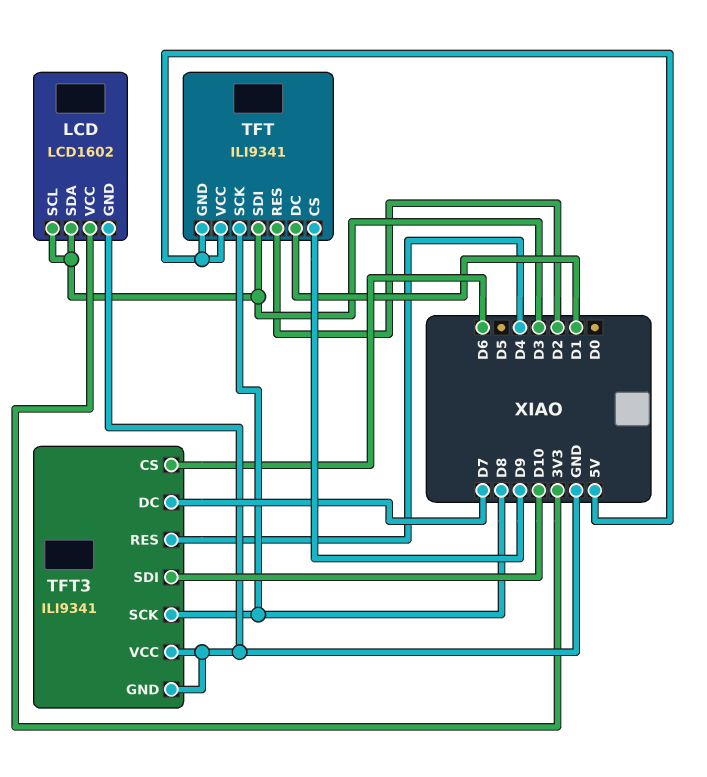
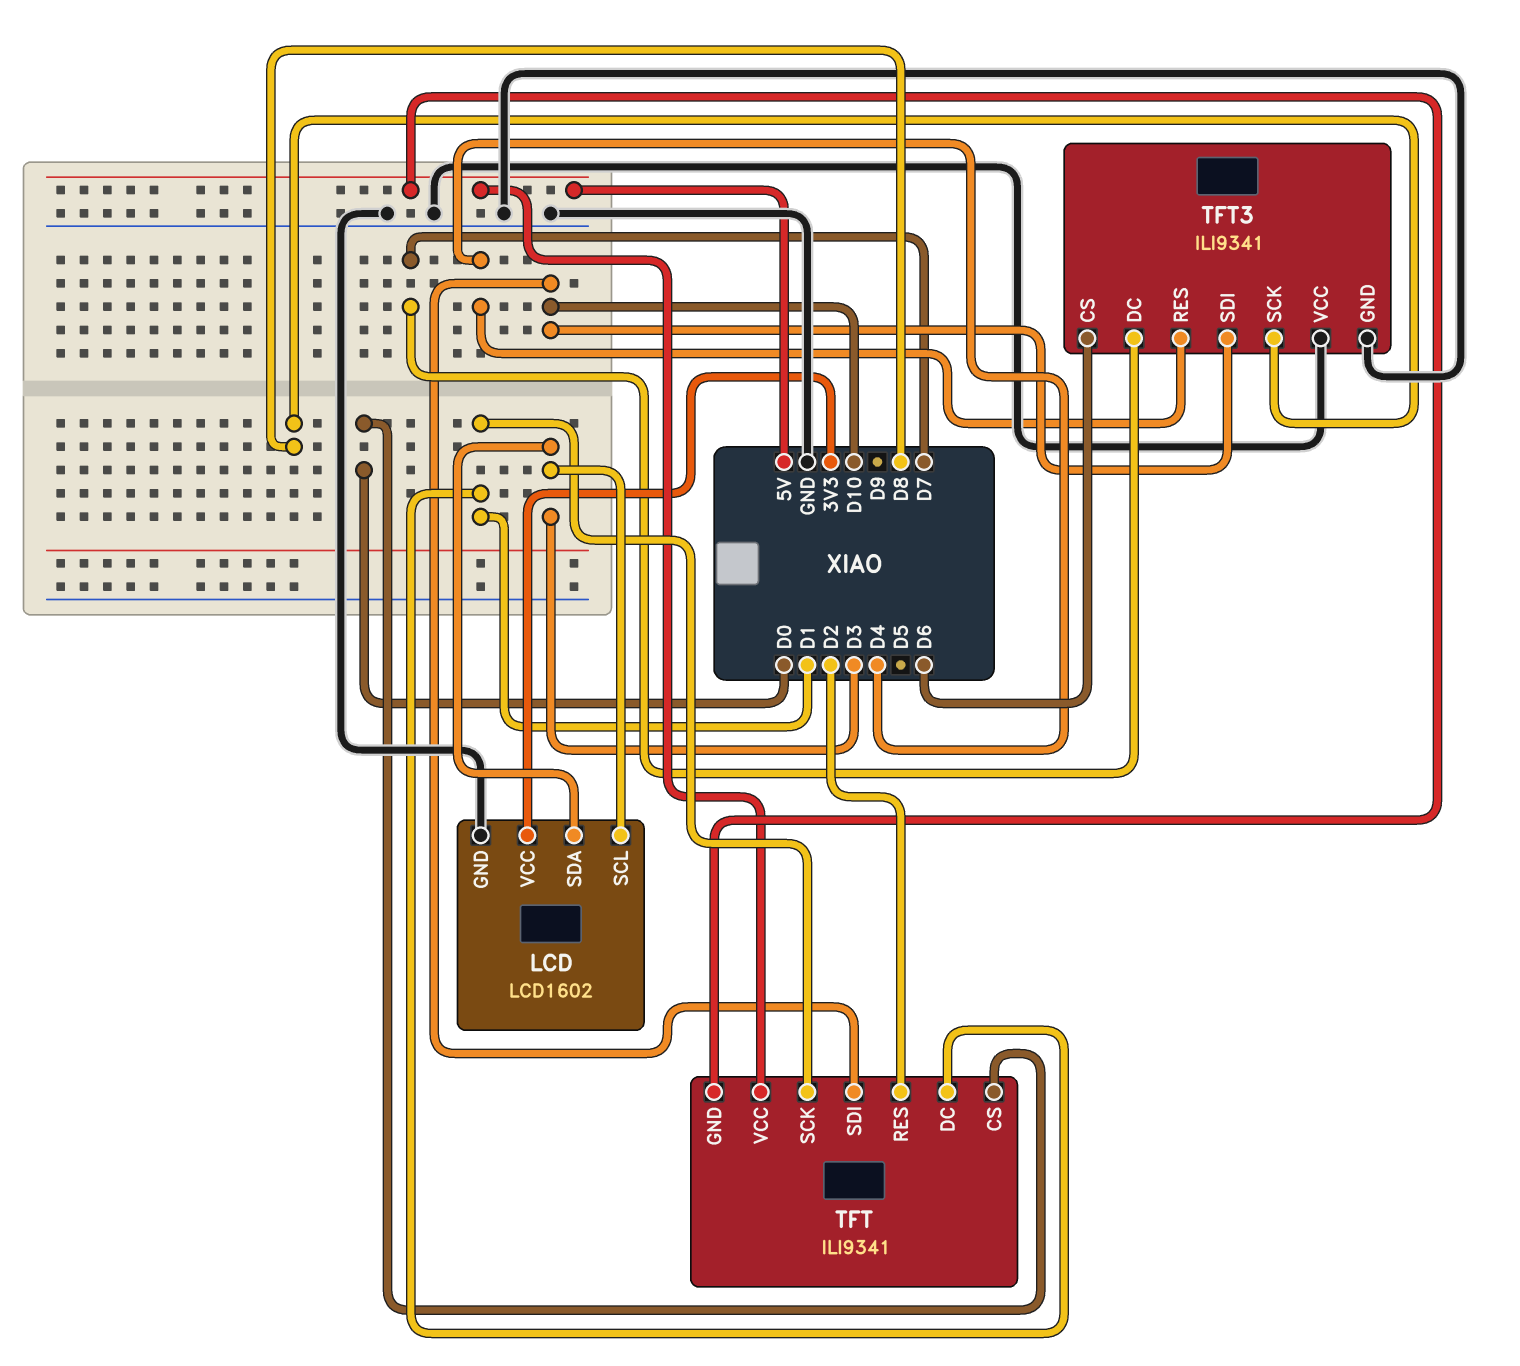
TFT pin CS: D9 -> D0
TFT pin SCK: D8 -> D1
TFT pin SDI: D3 -> D10

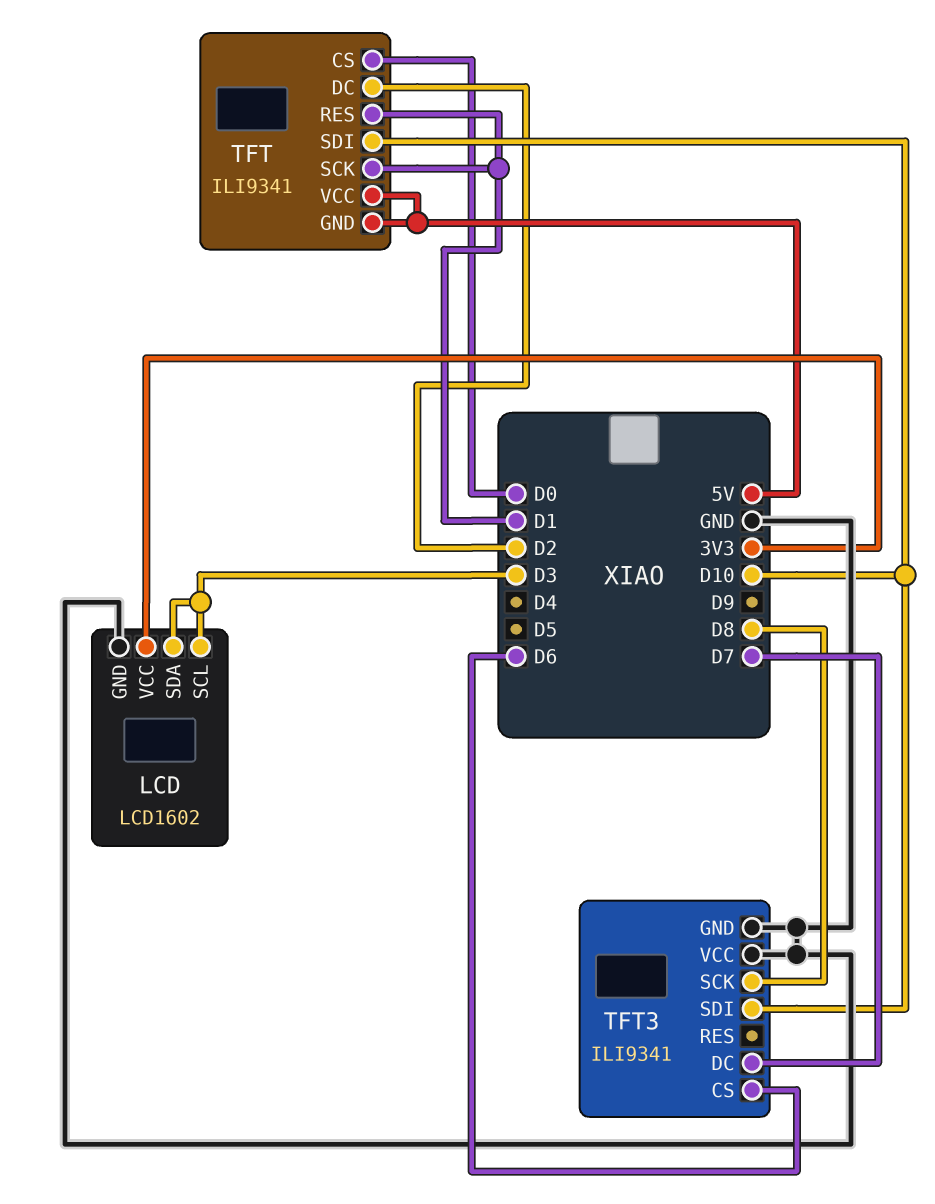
TFT pin DC: D1 -> D2
TFT pin RES: D2 -> D1
TFT3 pin RES: D4 -> none

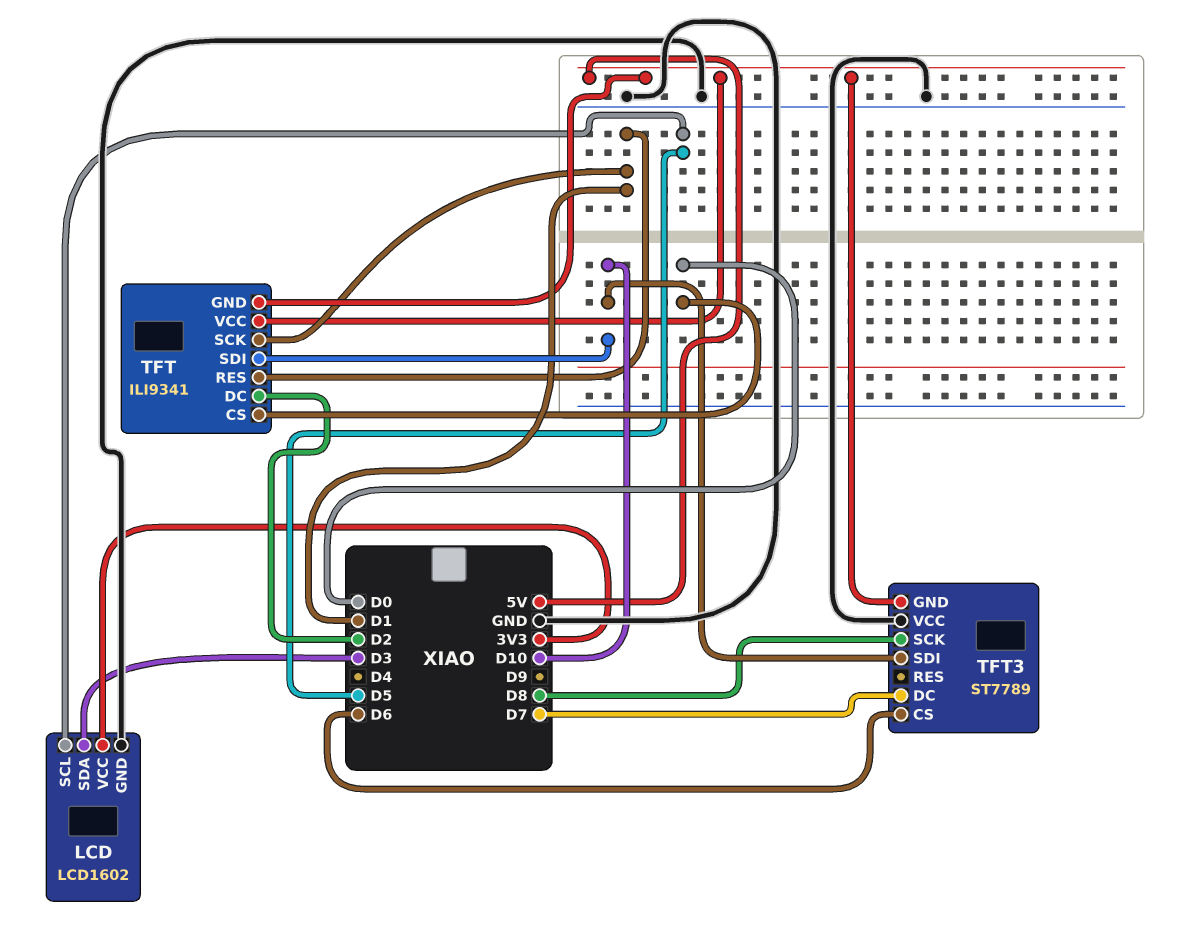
LCD pin SCL: D3 -> D5
TFT3: ILI9341 -> ST7789
TFT3 pin GND: GND -> 5V

